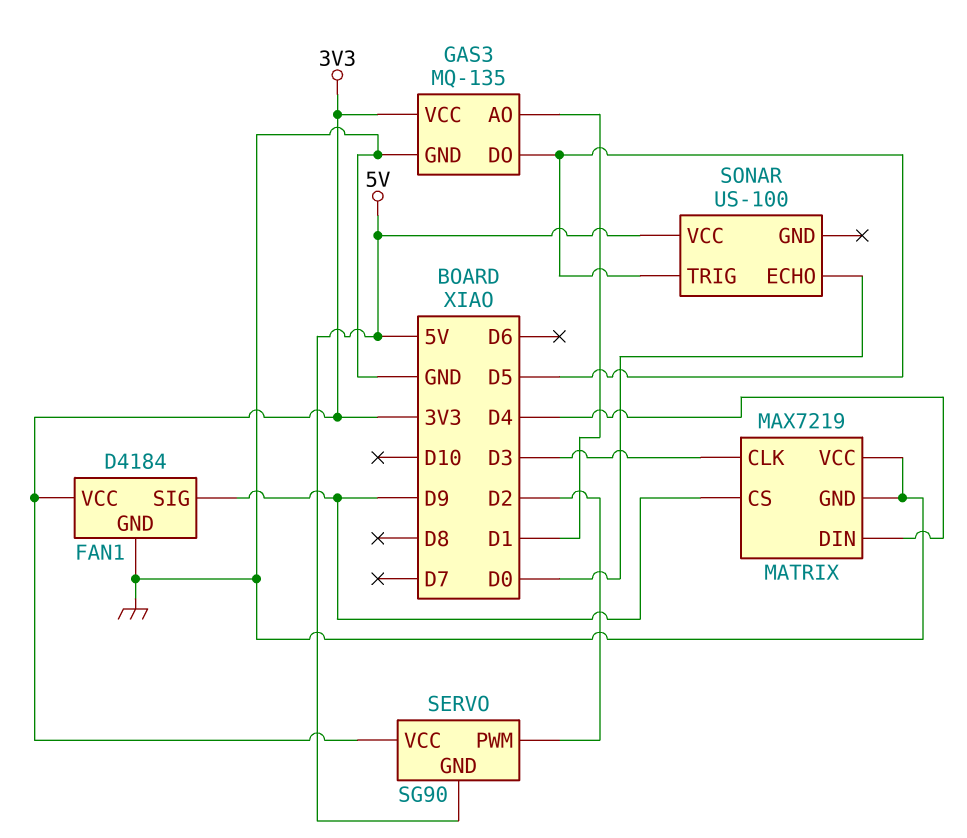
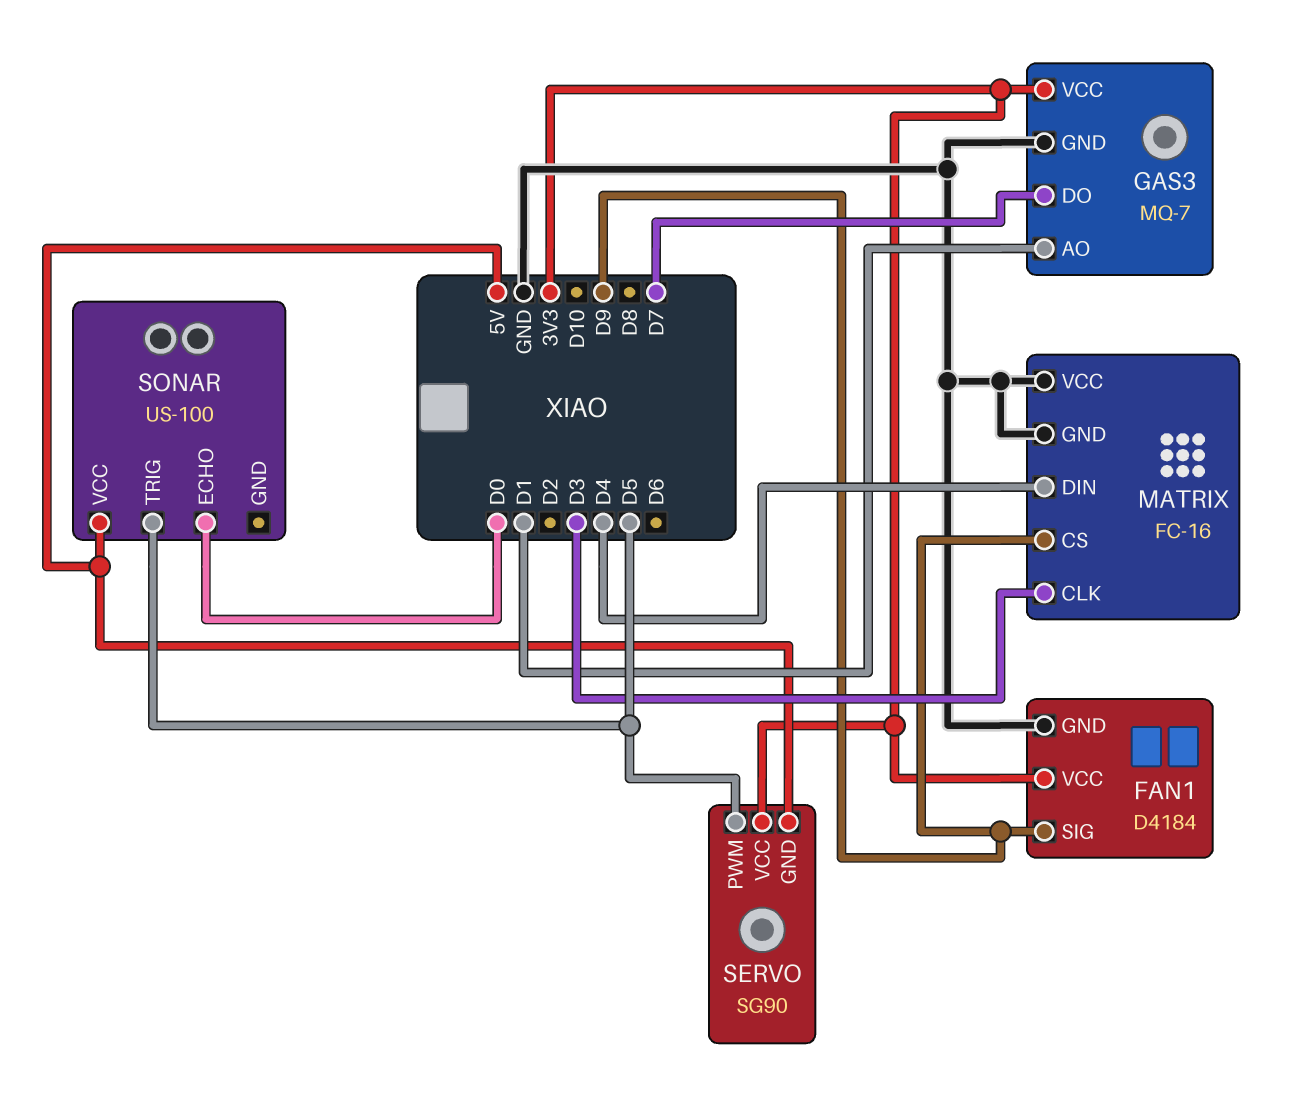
GAS3: MQ-135 -> MQ-7
GAS3 pin DO: D5 -> D7
MATRIX: MAX7219 -> FC-16
SERVO pin PWM: D2 -> D5

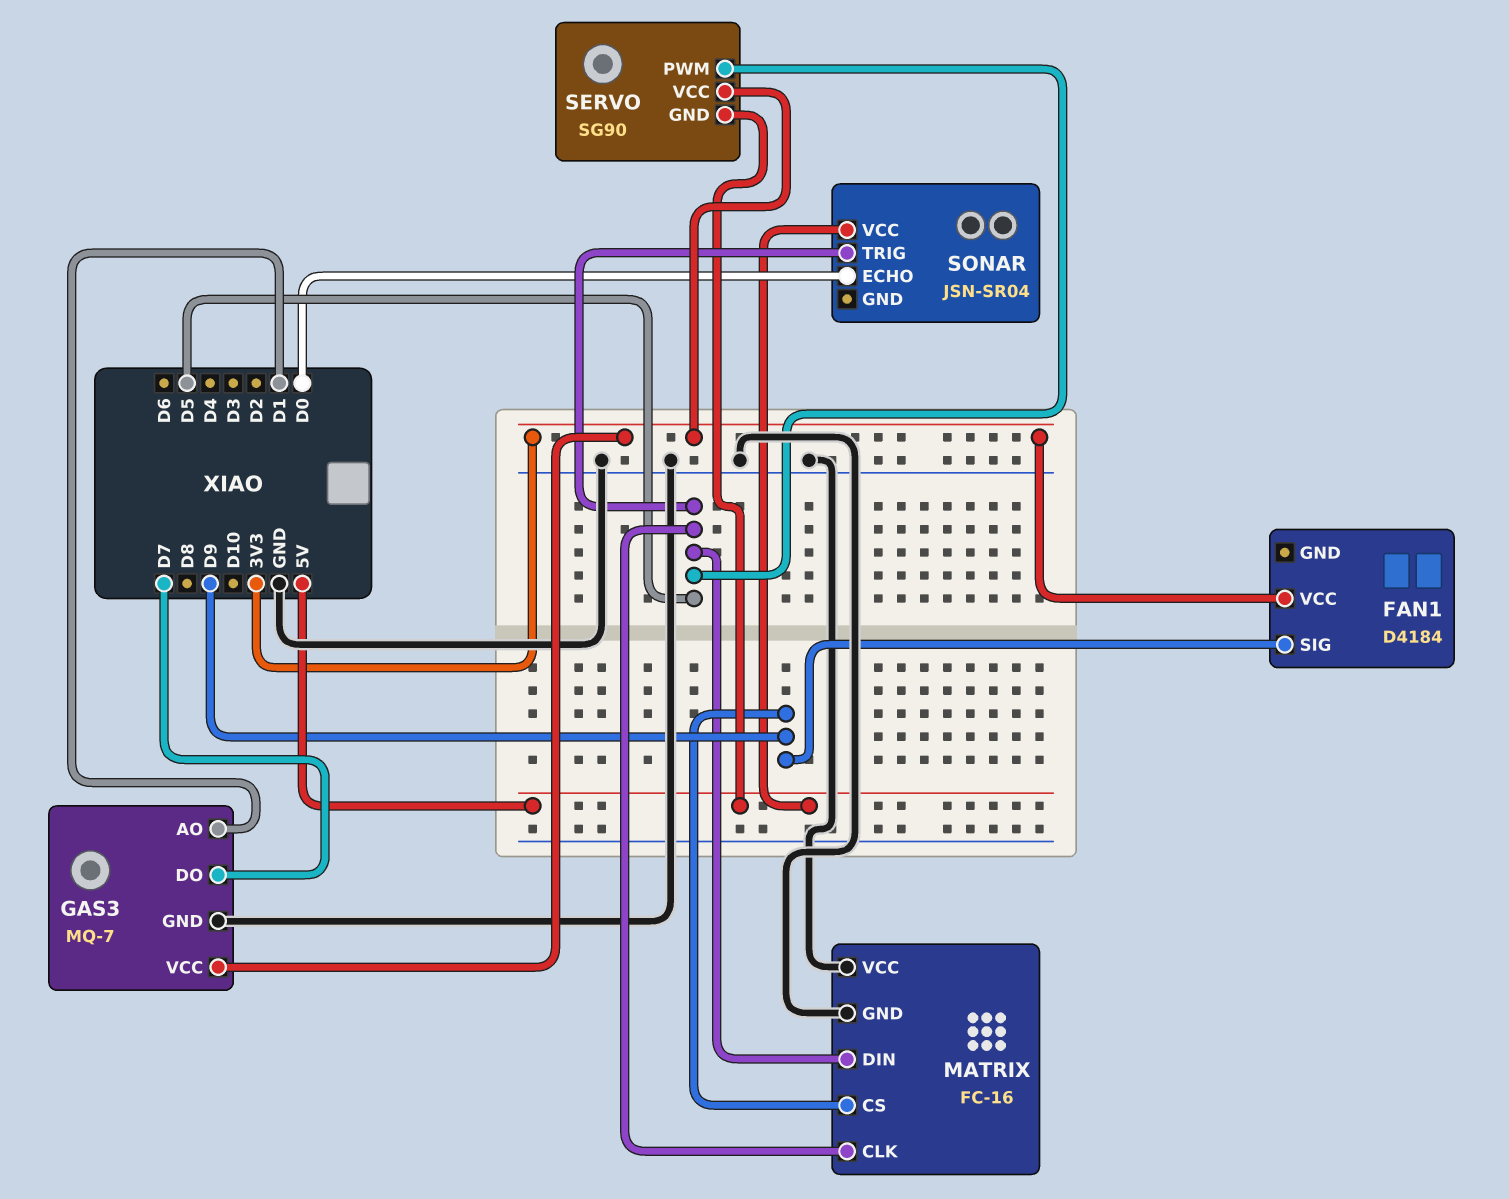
FAN1 pin GND: GND -> none
MATRIX pin CLK: D3 -> D5
MATRIX pin DIN: D4 -> D5
SONAR: US-100 -> JSN-SR04

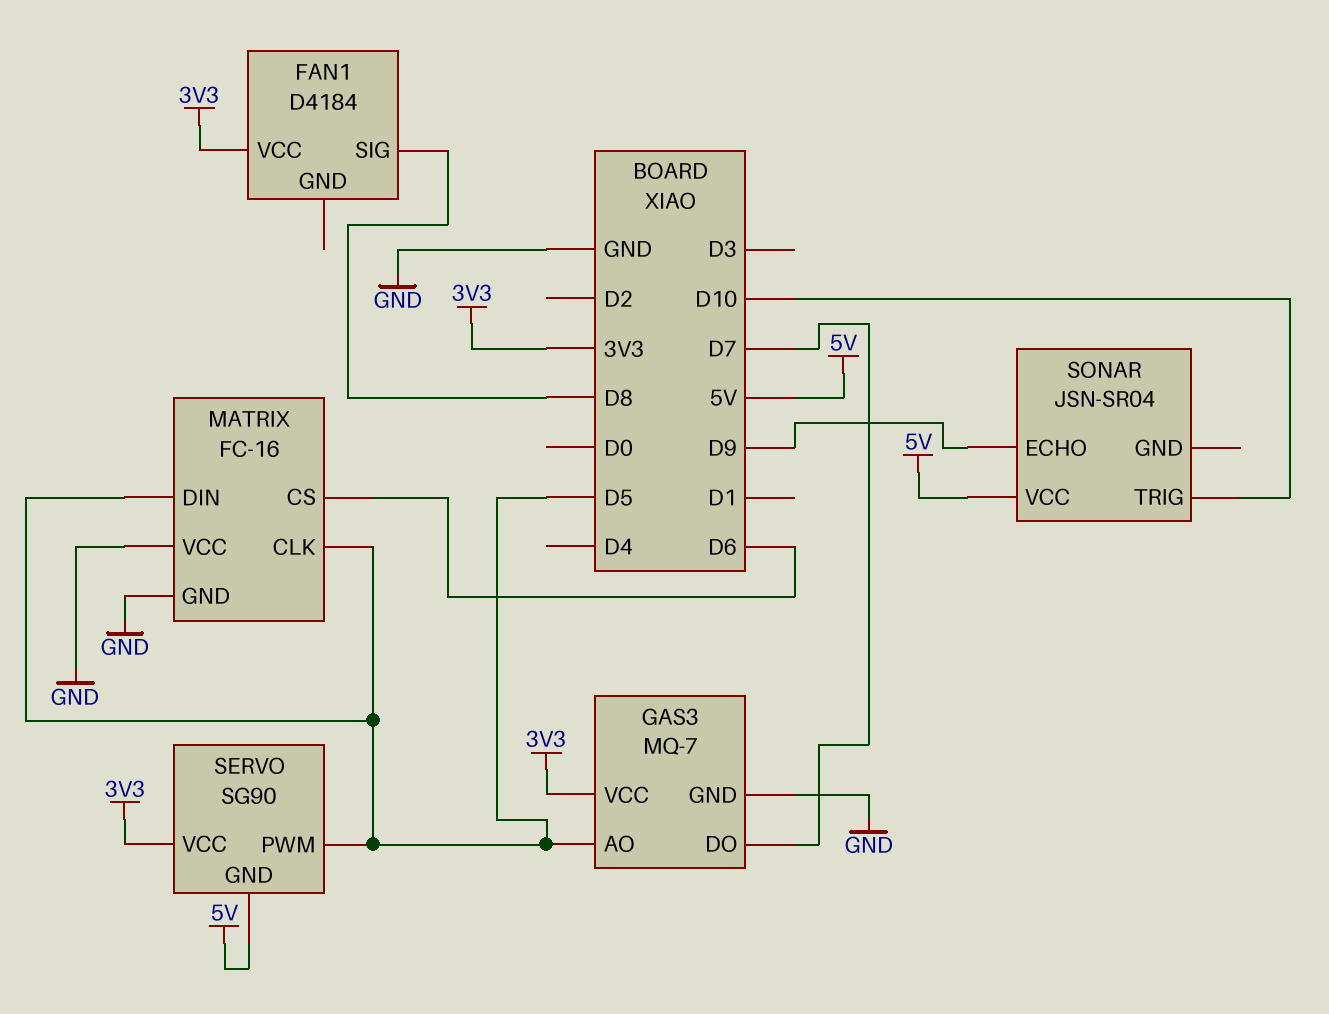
FAN1 pin SIG: D9 -> D8
GAS3 pin AO: D1 -> D5
MATRIX pin CS: D9 -> D6
SONAR pin ECHO: D0 -> D9
SONAR pin TRIG: D5 -> D10

